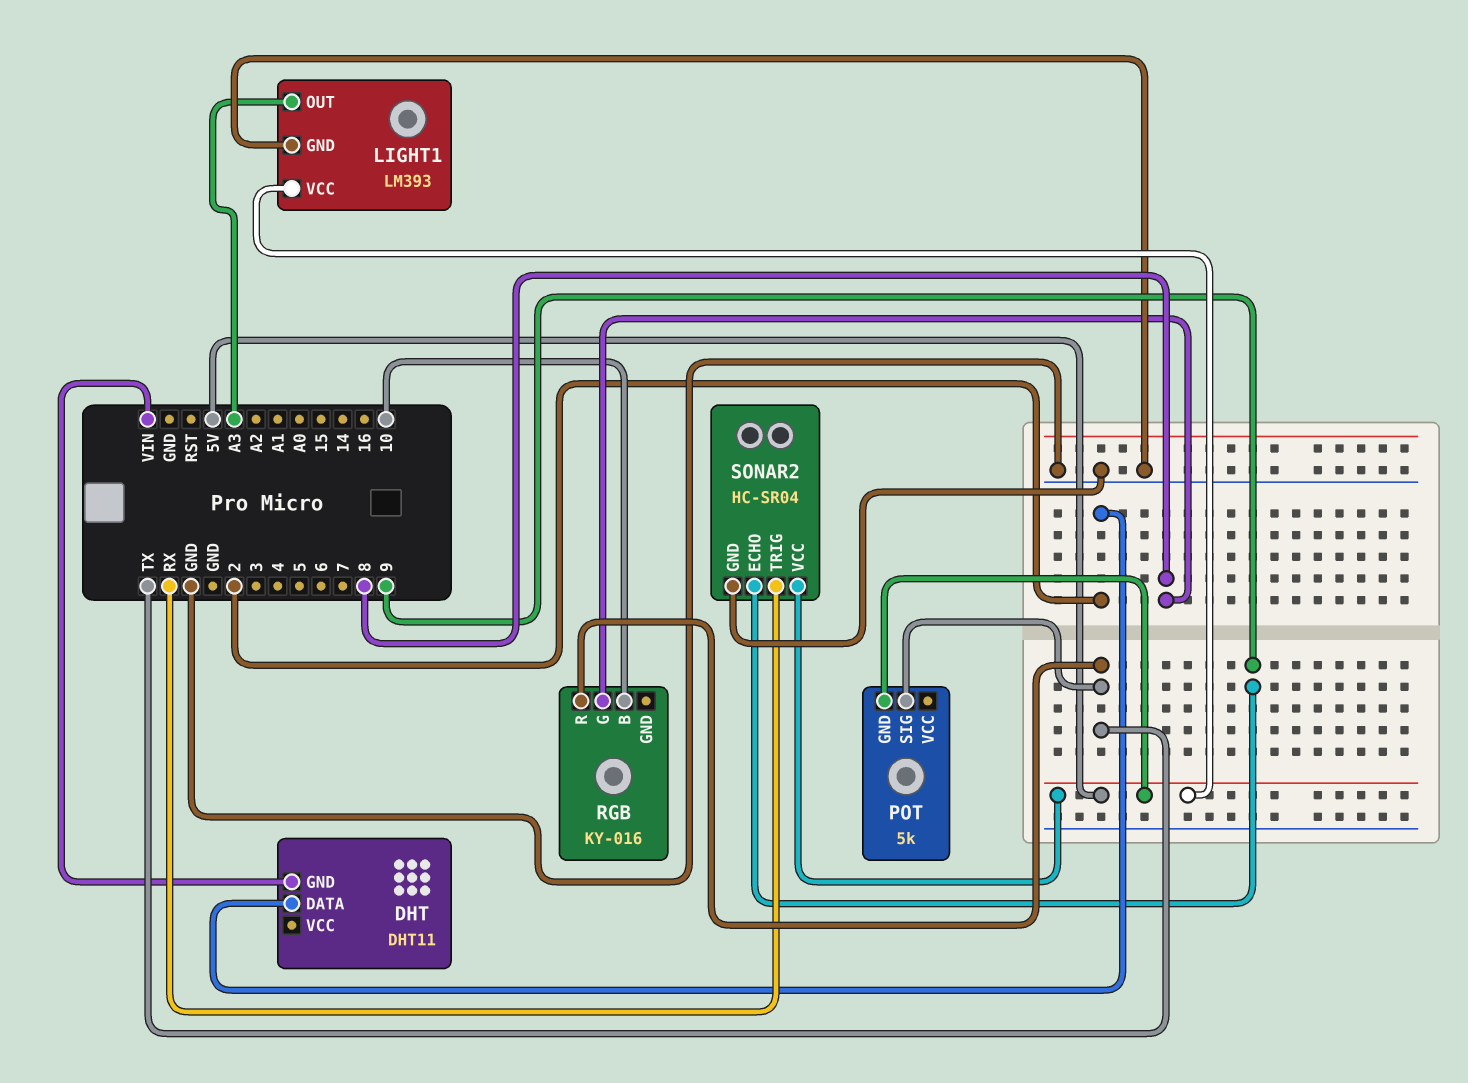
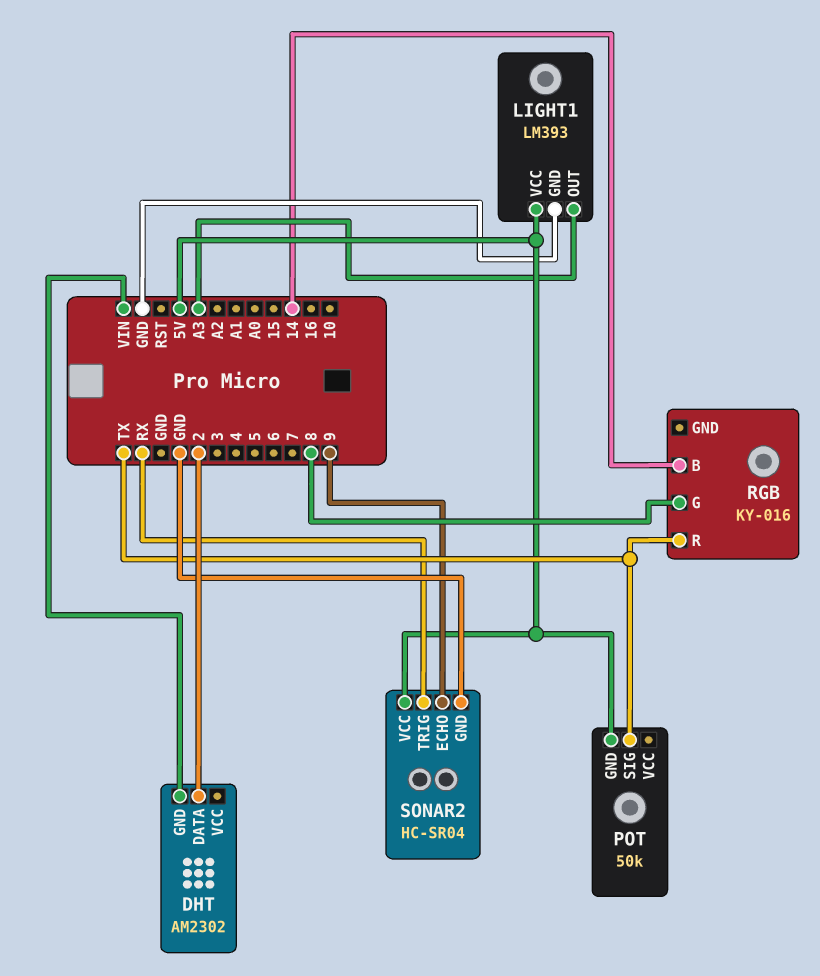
DHT: DHT11 -> AM2302
POT: 5k -> 50k
RGB pin B: 10 -> 14

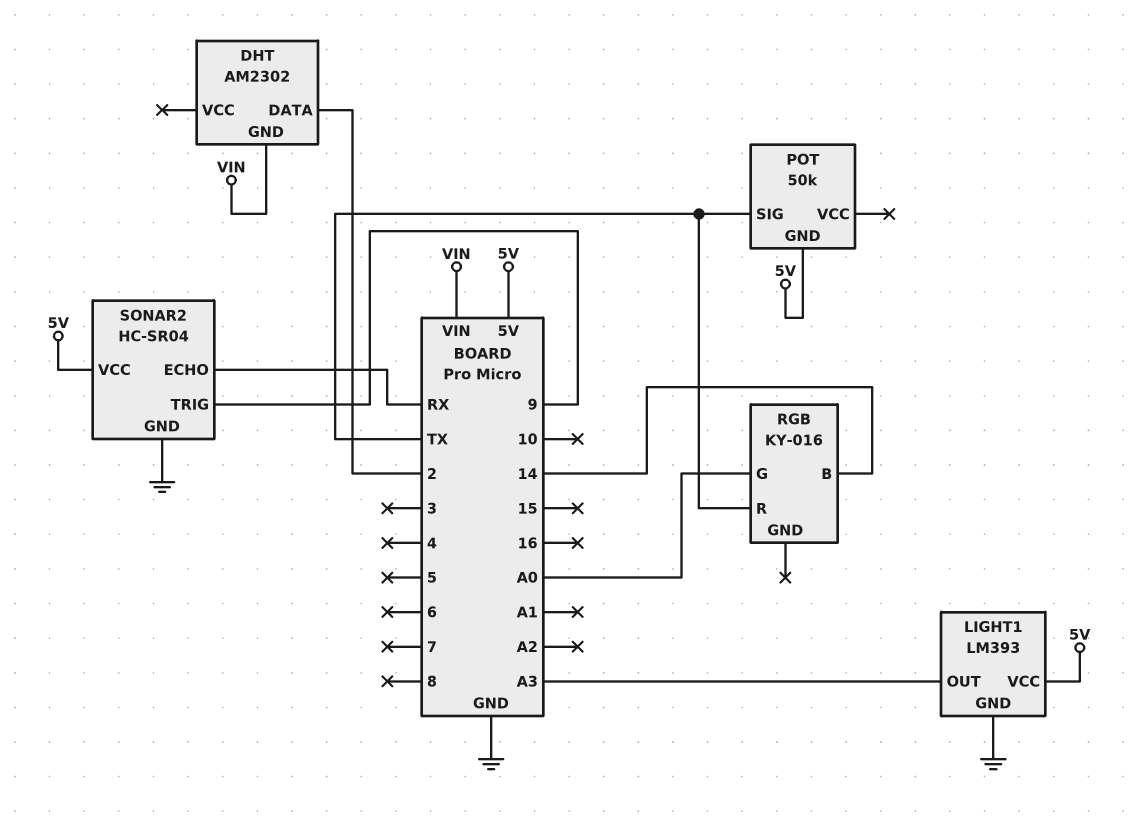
RGB pin G: 8 -> A0
SONAR2 pin ECHO: 9 -> RX
SONAR2 pin TRIG: RX -> 9

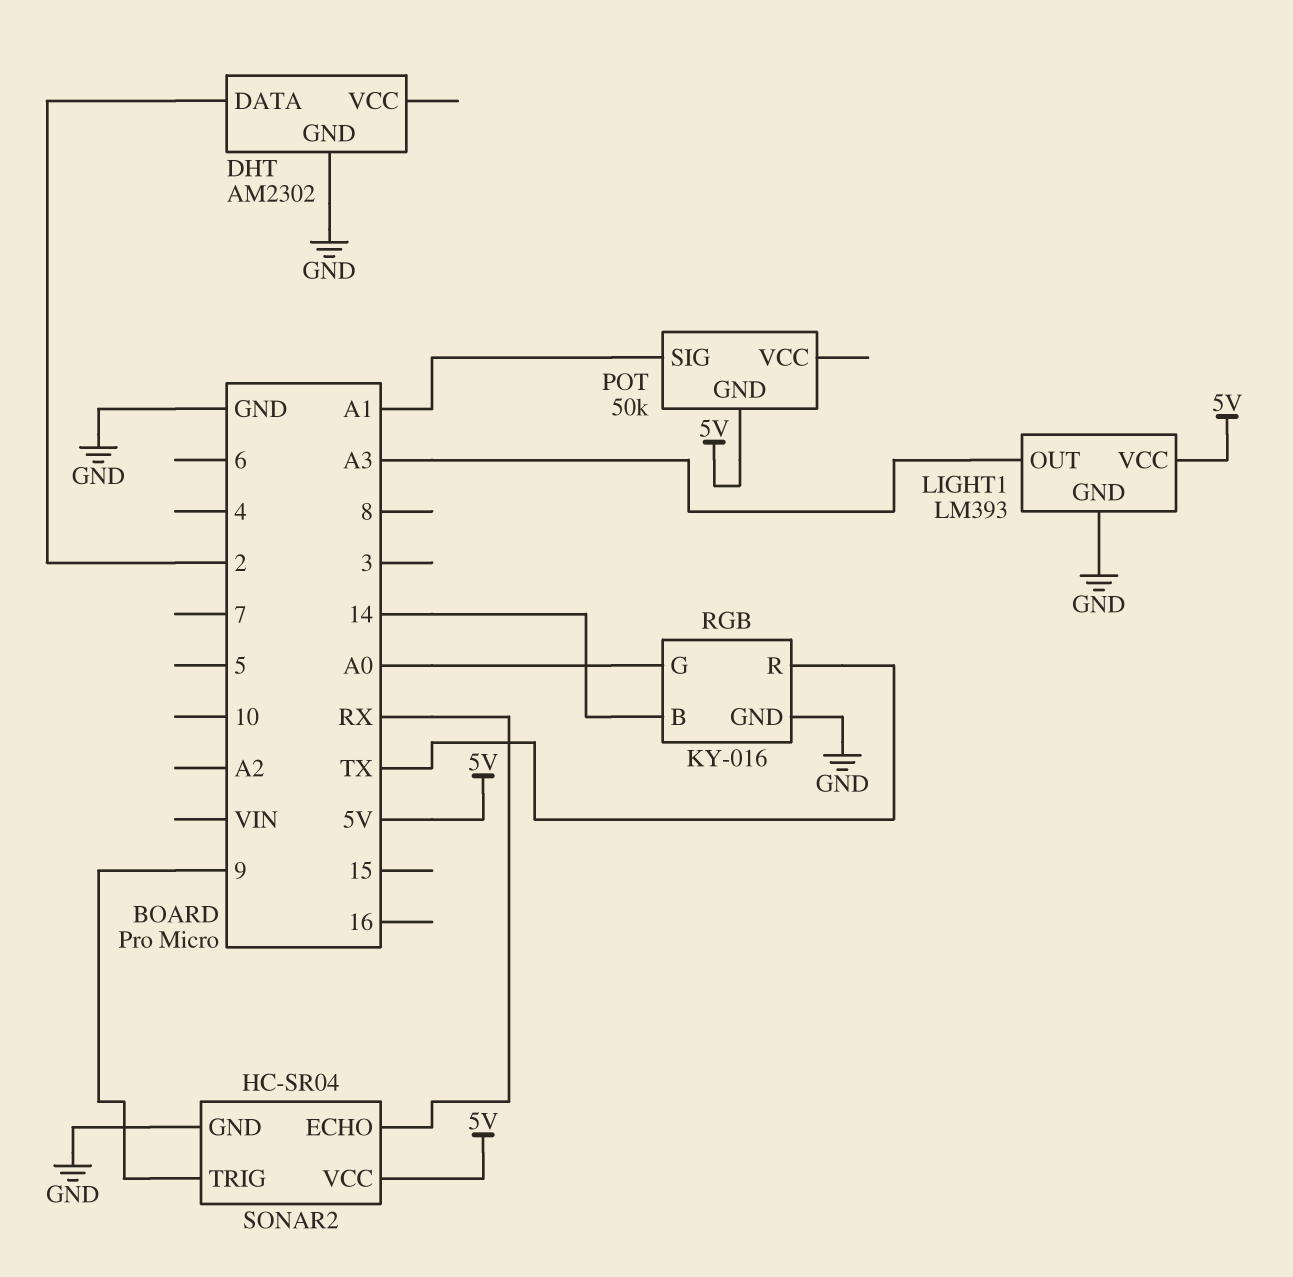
DHT pin GND: VIN -> GND
POT pin SIG: TX -> A1
RGB pin GND: none -> GND

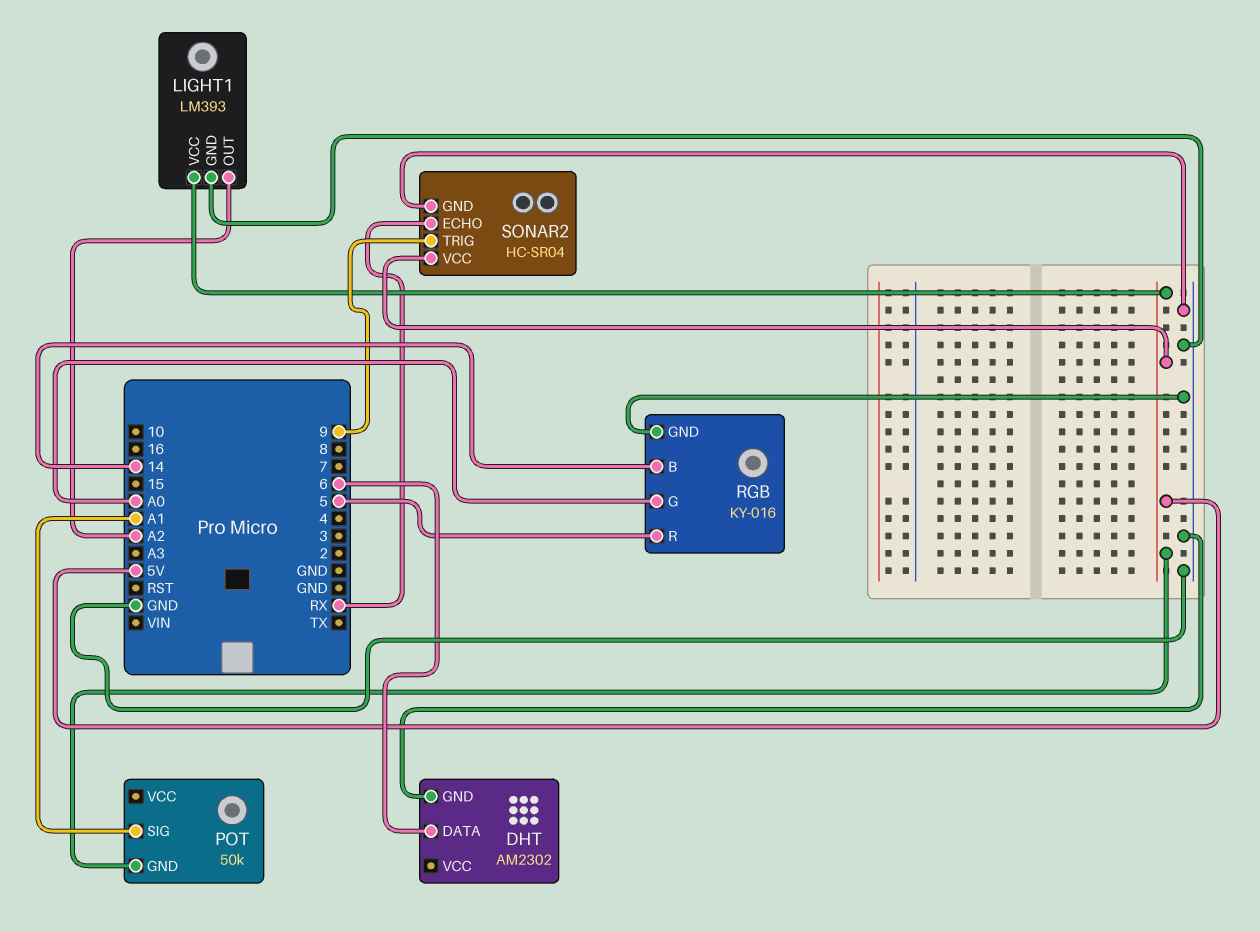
DHT pin DATA: 2 -> 6
LIGHT1 pin OUT: A3 -> A2
RGB pin R: TX -> 5

